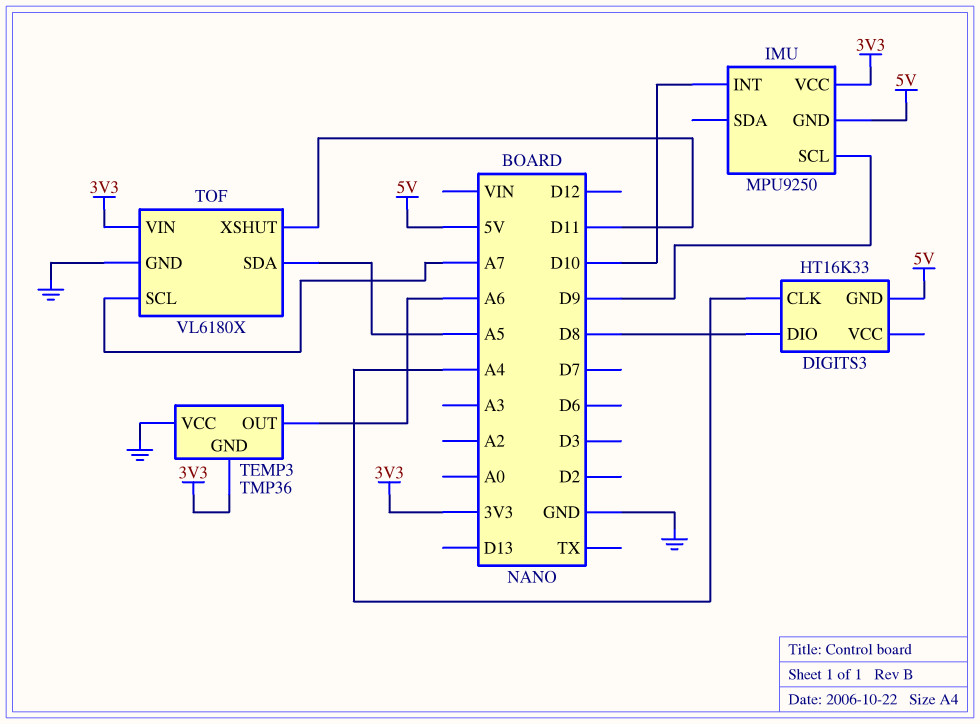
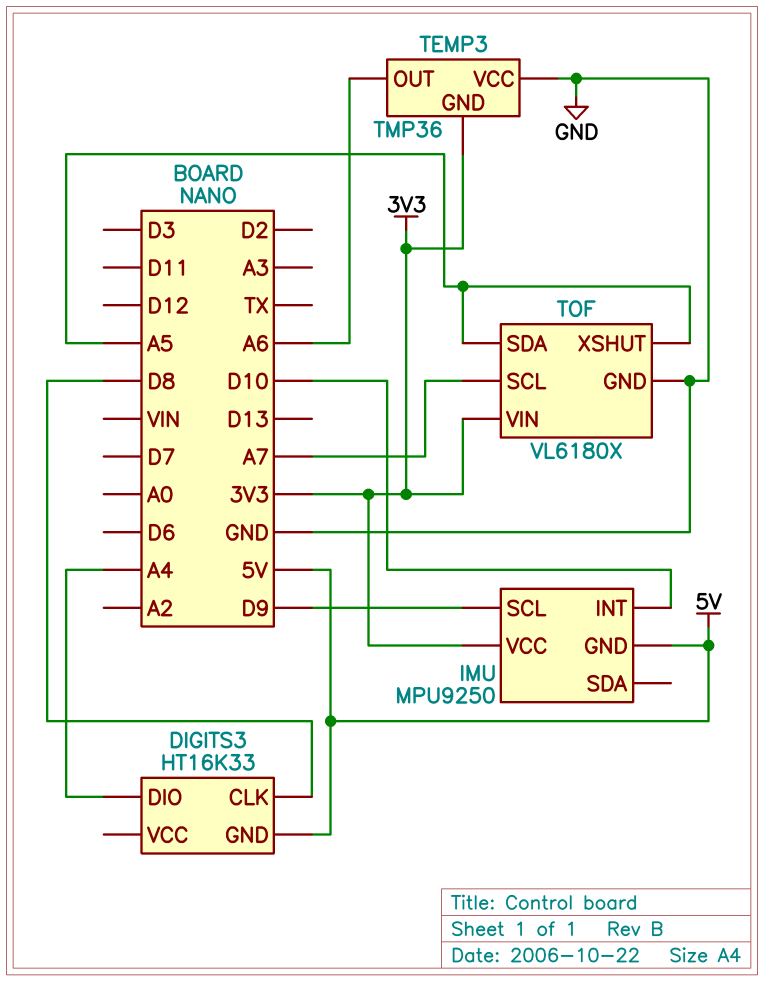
DIGITS3 pin CLK: A4 -> D8
DIGITS3 pin DIO: D8 -> A4
TOF pin XSHUT: D11 -> A5

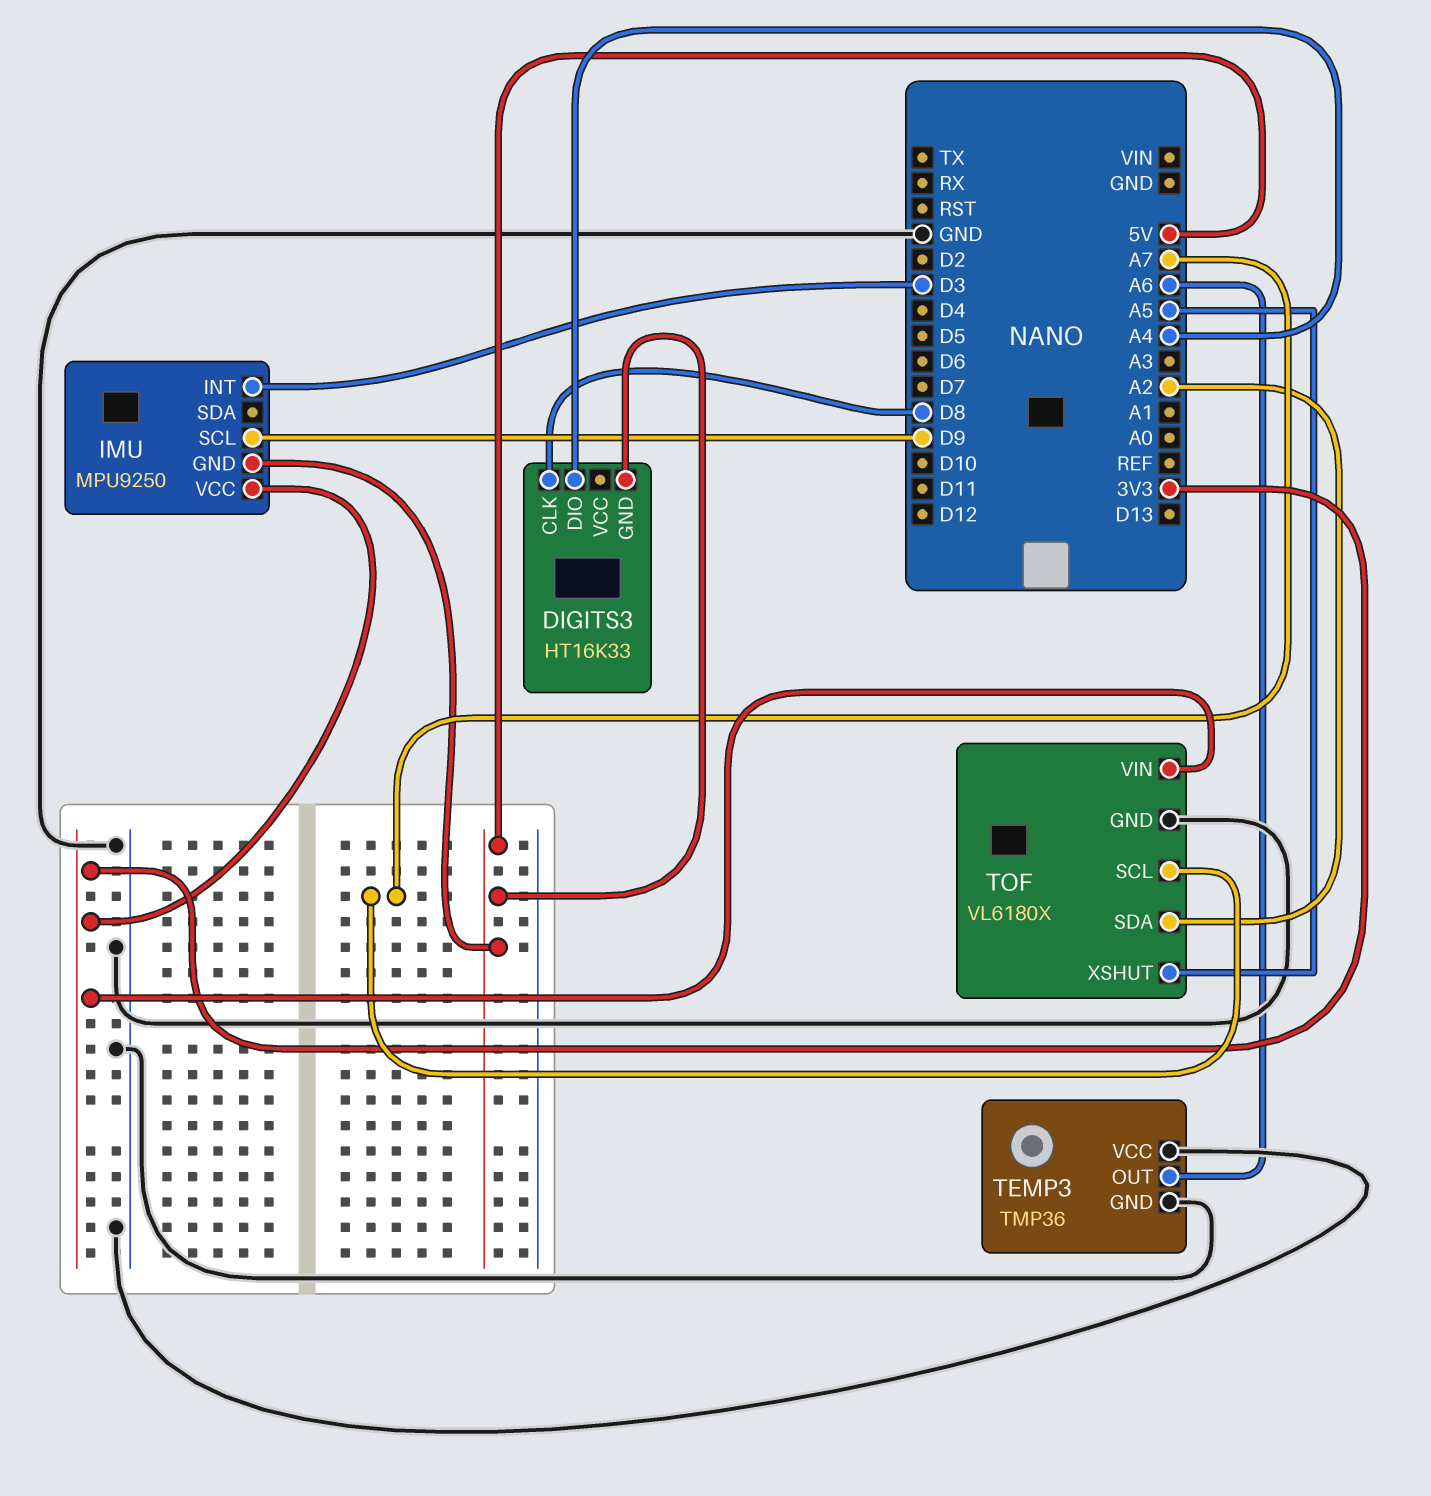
IMU pin INT: D10 -> D3
TEMP3 pin GND: 3V3 -> GND
TOF pin SDA: A5 -> A2

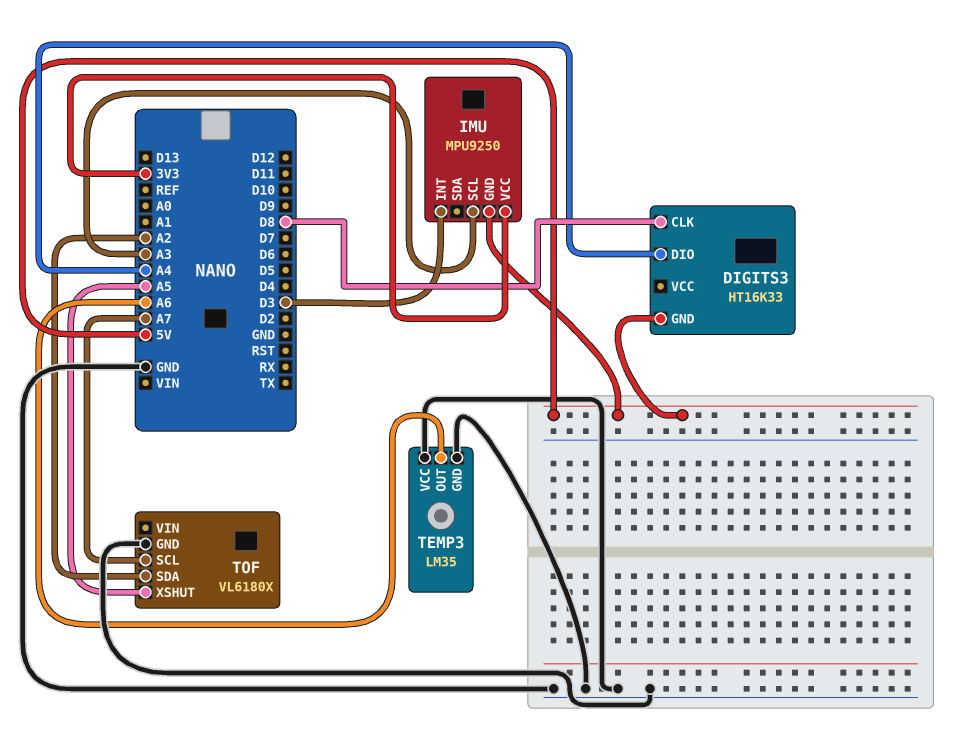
IMU pin SCL: D9 -> A3
TEMP3: TMP36 -> LM35
TOF pin VIN: 3V3 -> none

